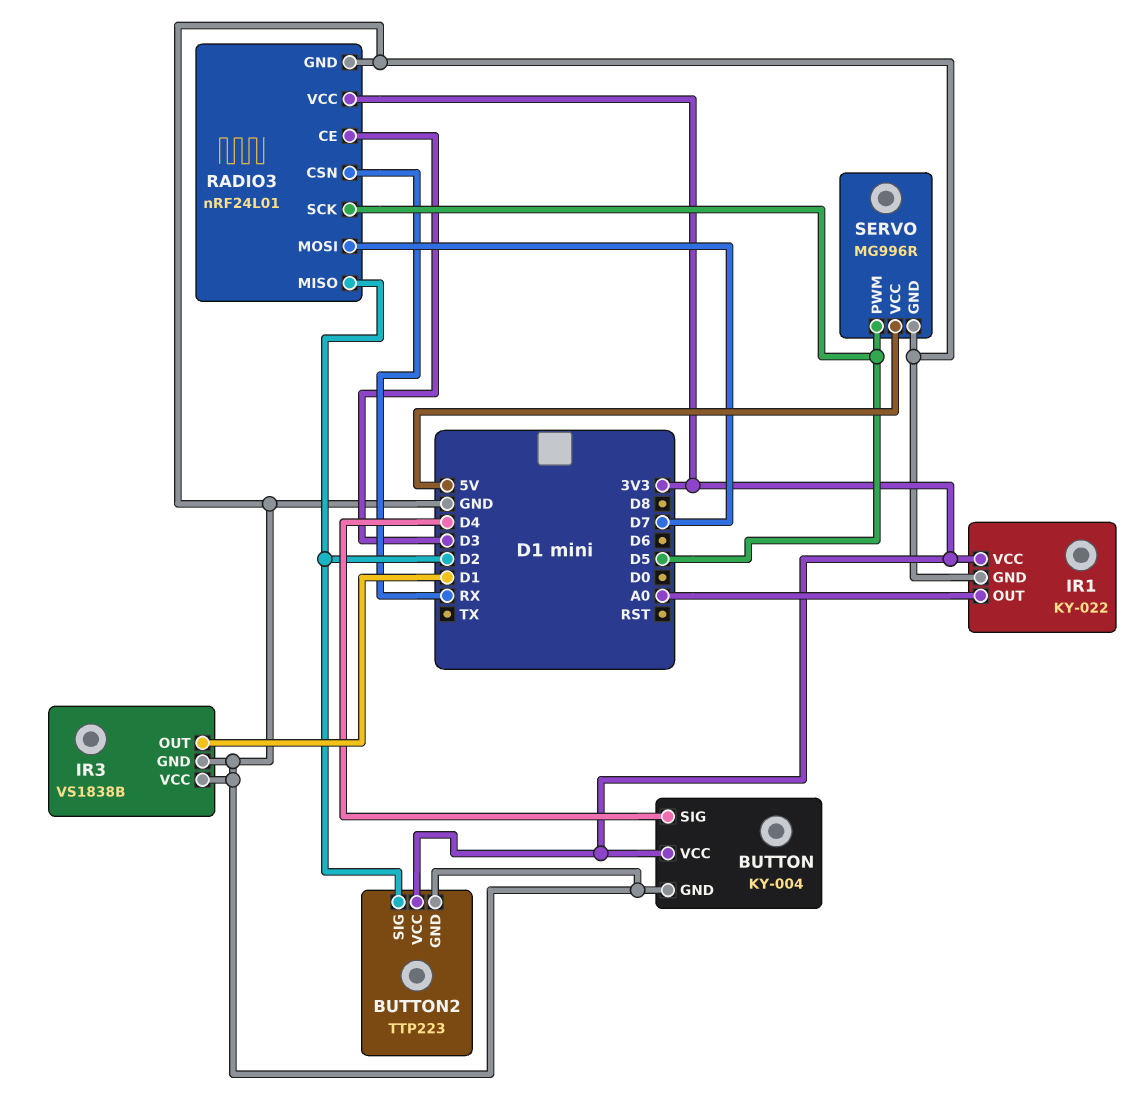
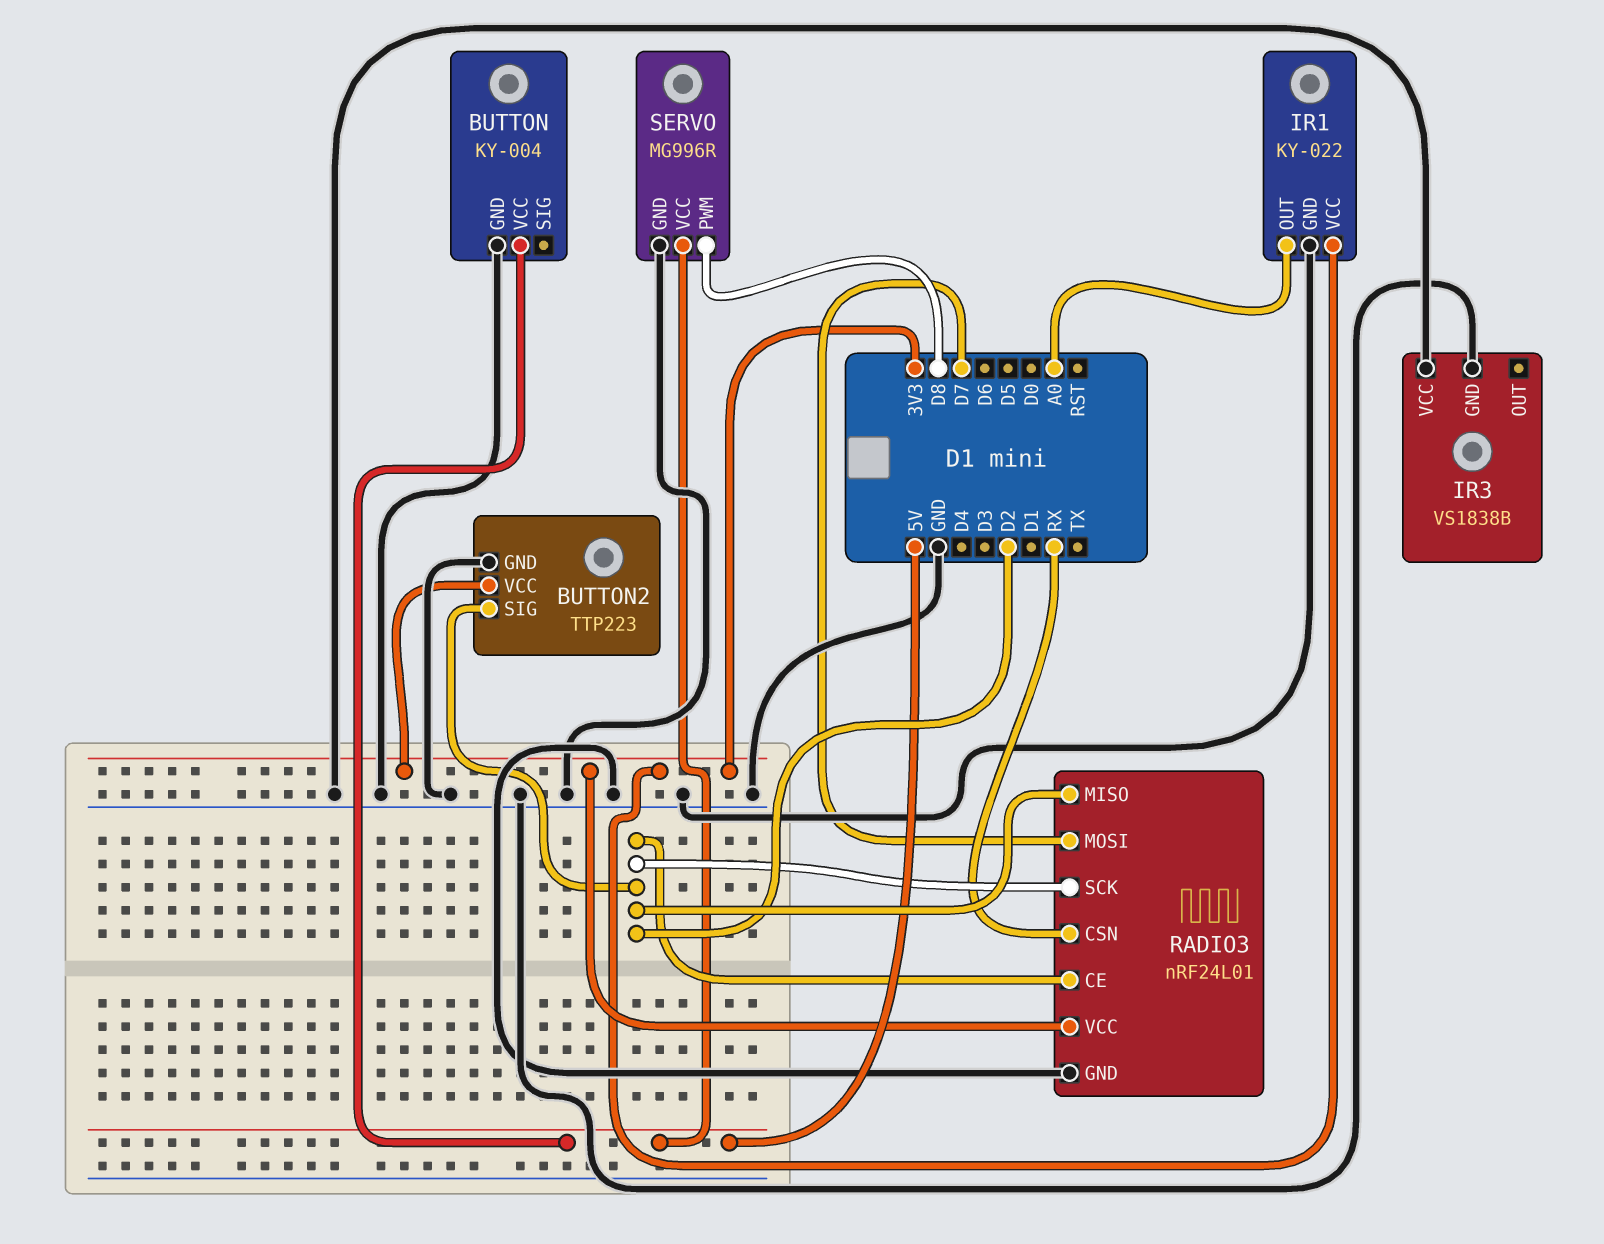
BUTTON pin SIG: D4 -> none
BUTTON pin VCC: 3V3 -> 5V
IR3 pin OUT: D1 -> none
RADIO3 pin CE: D3 -> D2
RADIO3 pin SCK: D5 -> D2
SERVO pin PWM: D5 -> D8

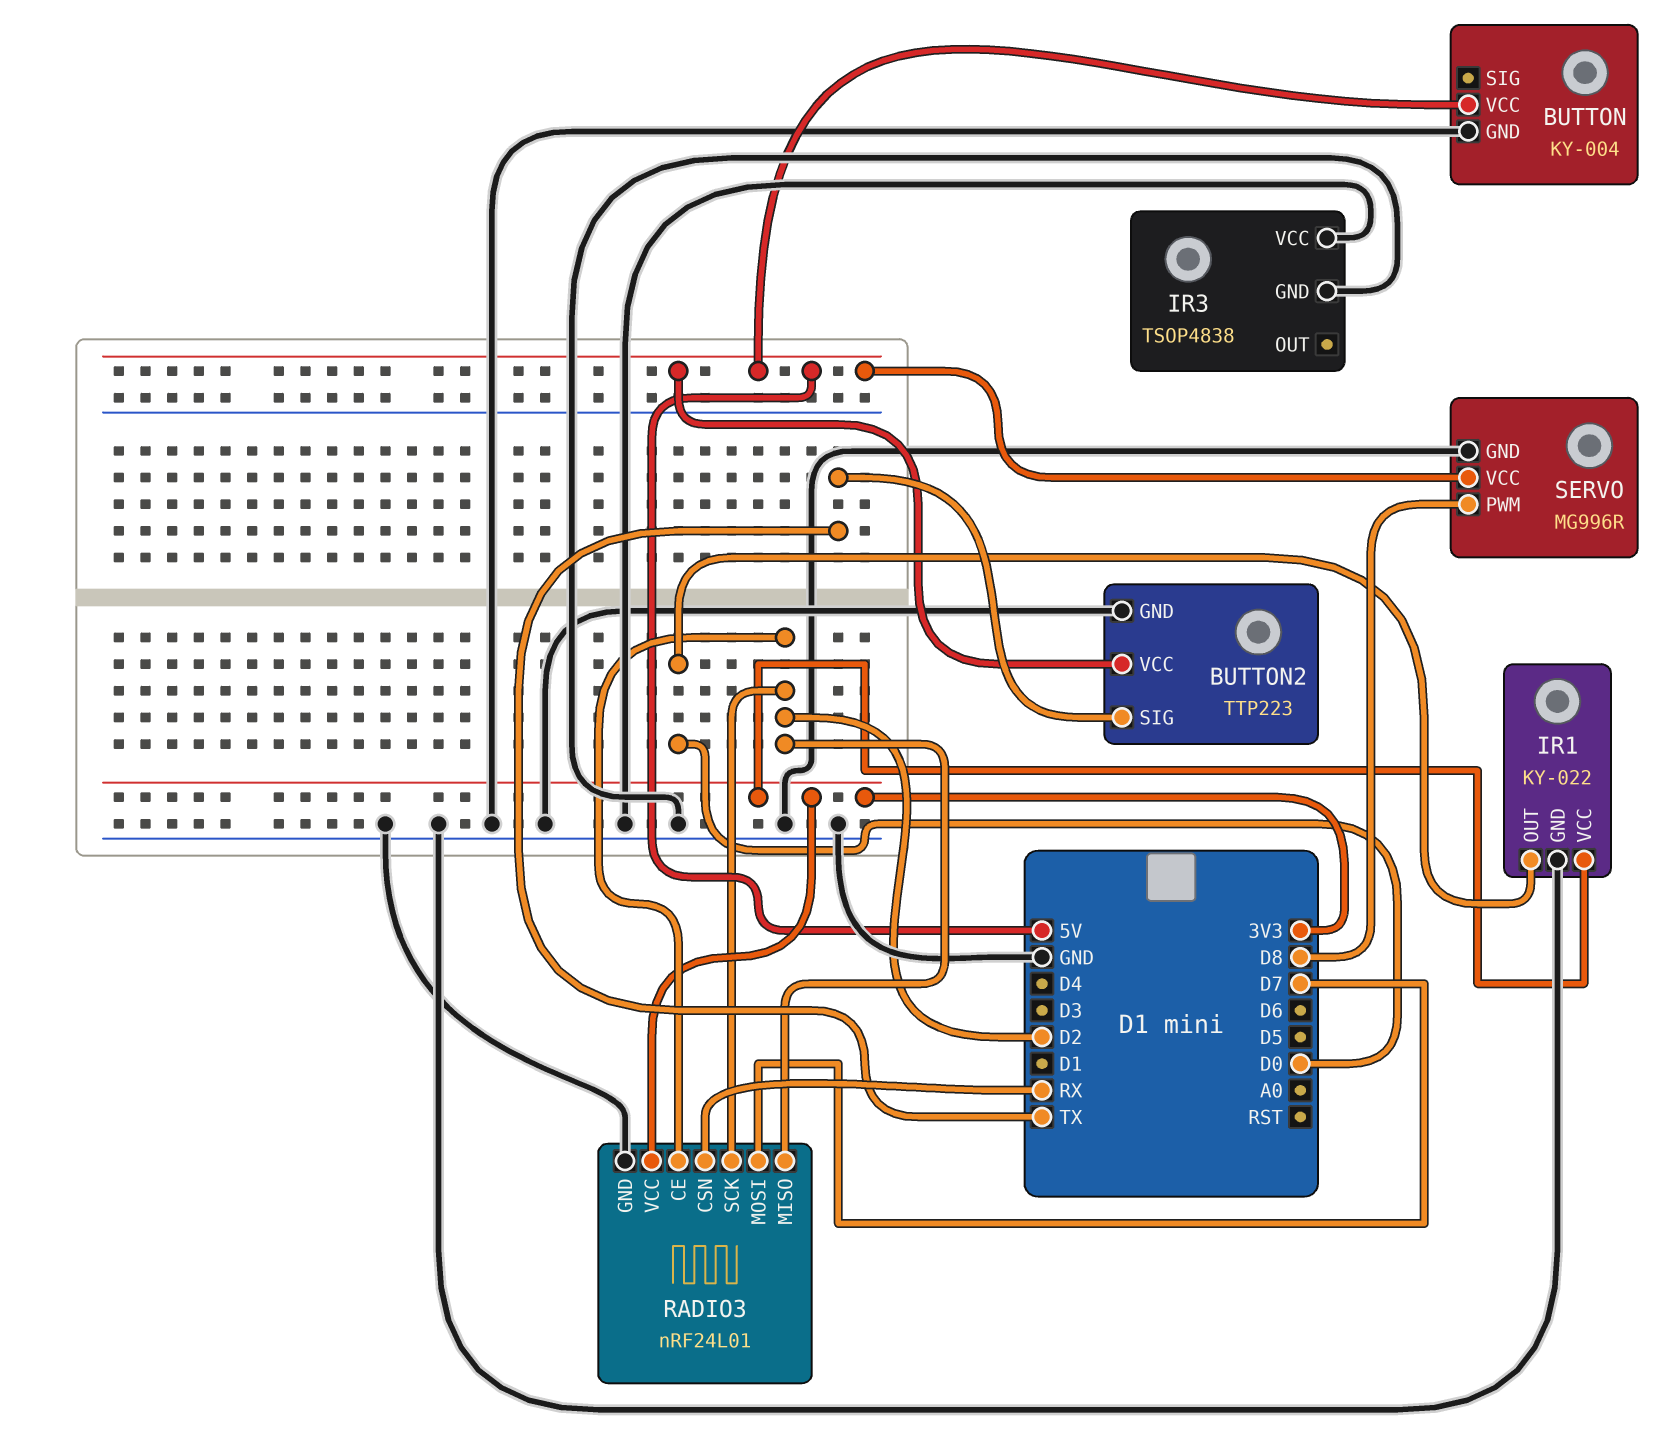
BUTTON2 pin SIG: D2 -> TX
BUTTON2 pin VCC: 3V3 -> 5V
IR1 pin OUT: A0 -> D0
IR3: VS1838B -> TSOP4838

